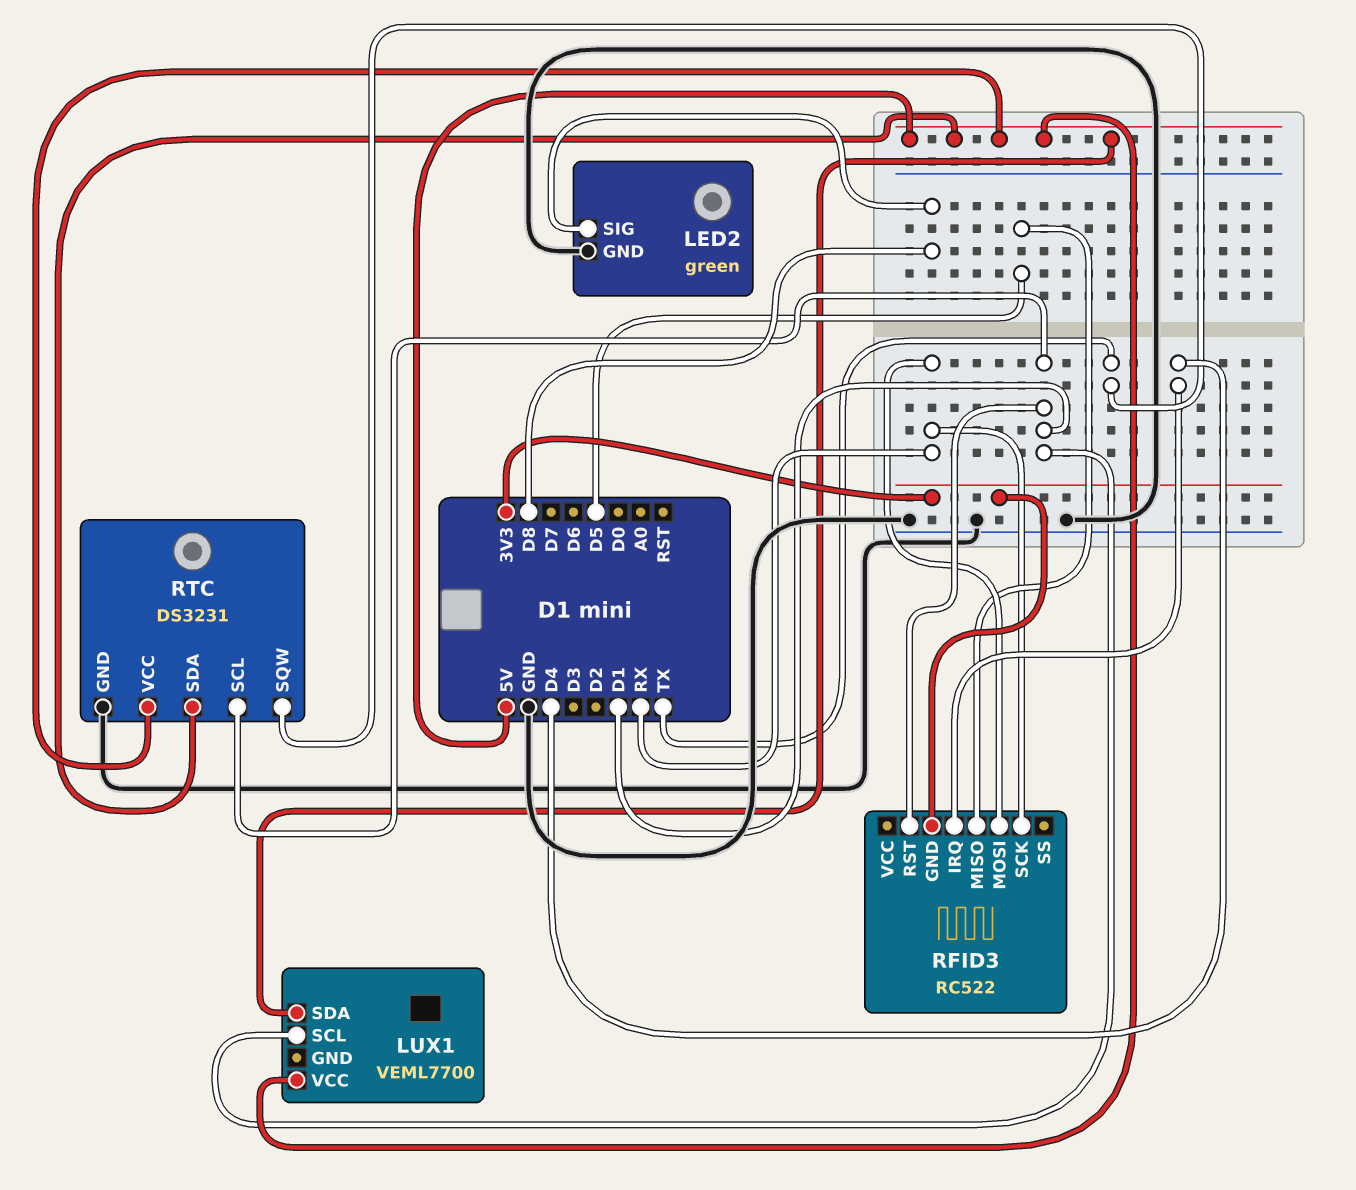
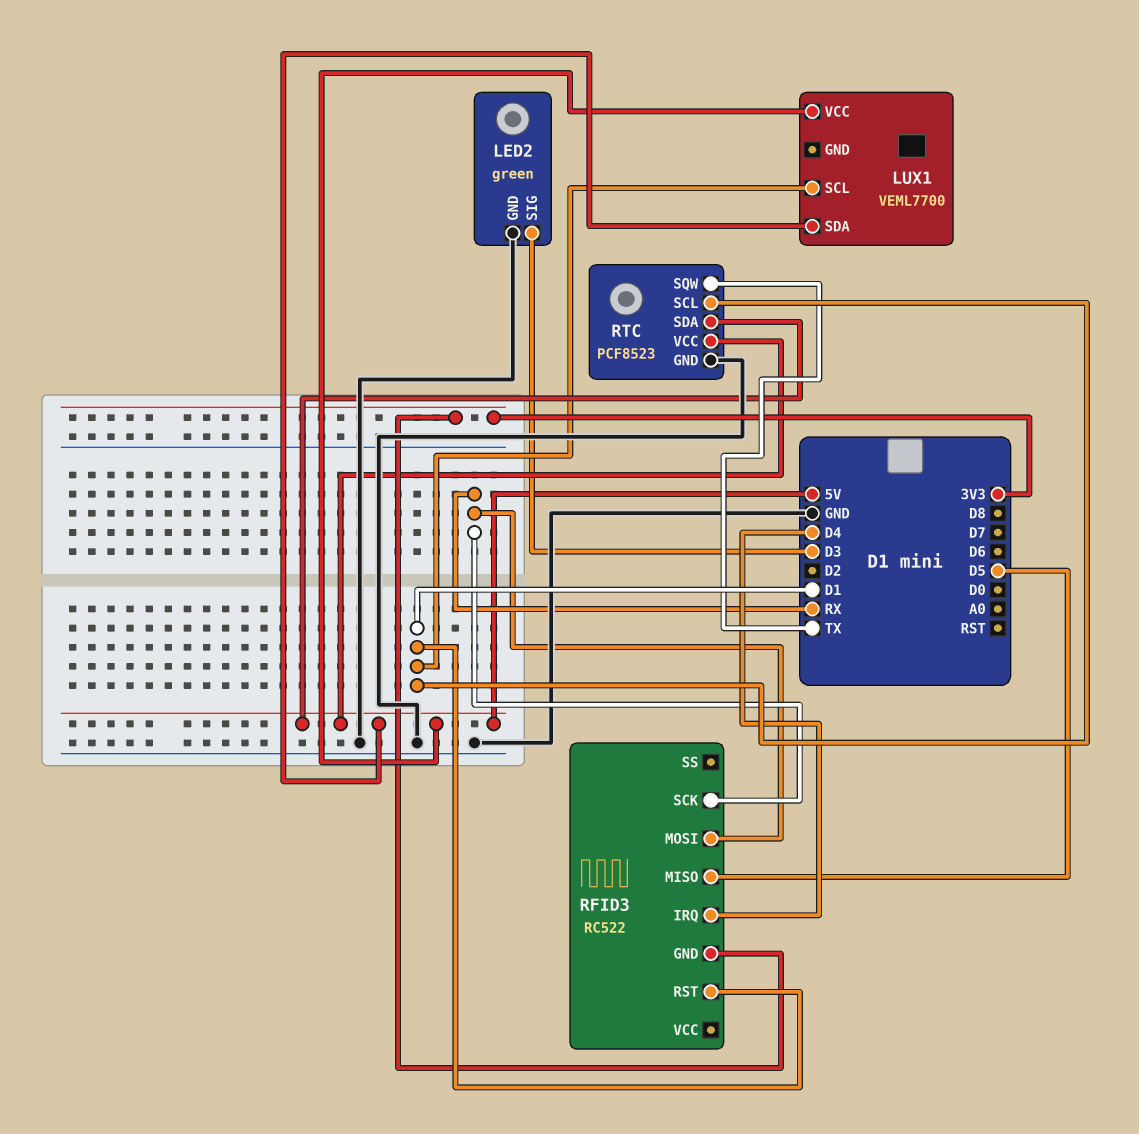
LED2 pin SIG: D8 -> D3
RTC: DS3231 -> PCF8523

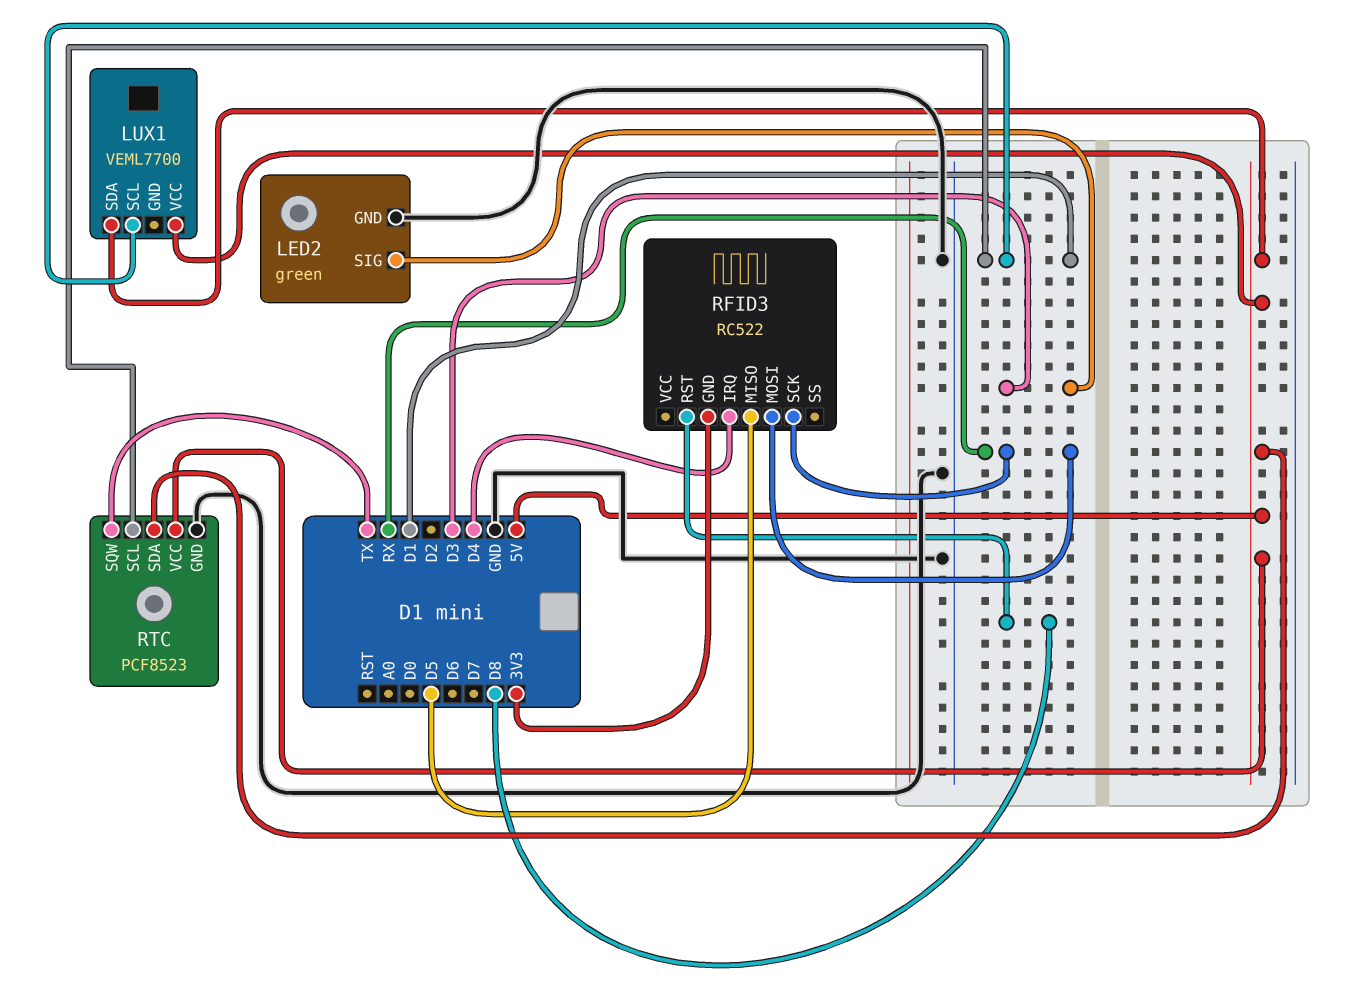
RFID3 pin RST: D1 -> D8

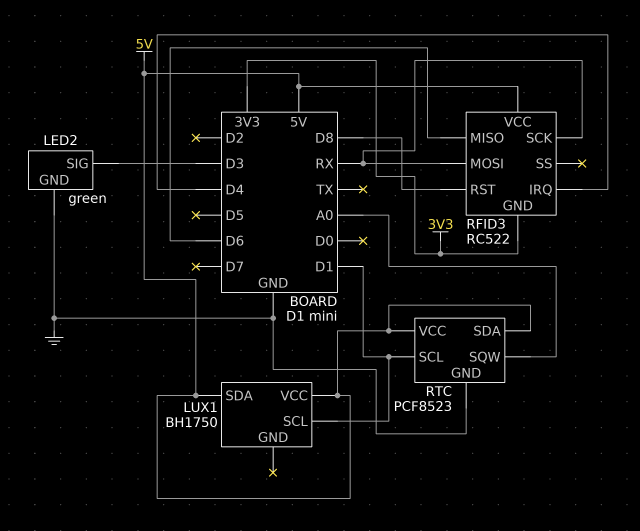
LUX1: VEML7700 -> BH1750
RFID3 pin MISO: D5 -> D6
RFID3 pin VCC: none -> 5V
RTC pin SQW: TX -> A0

